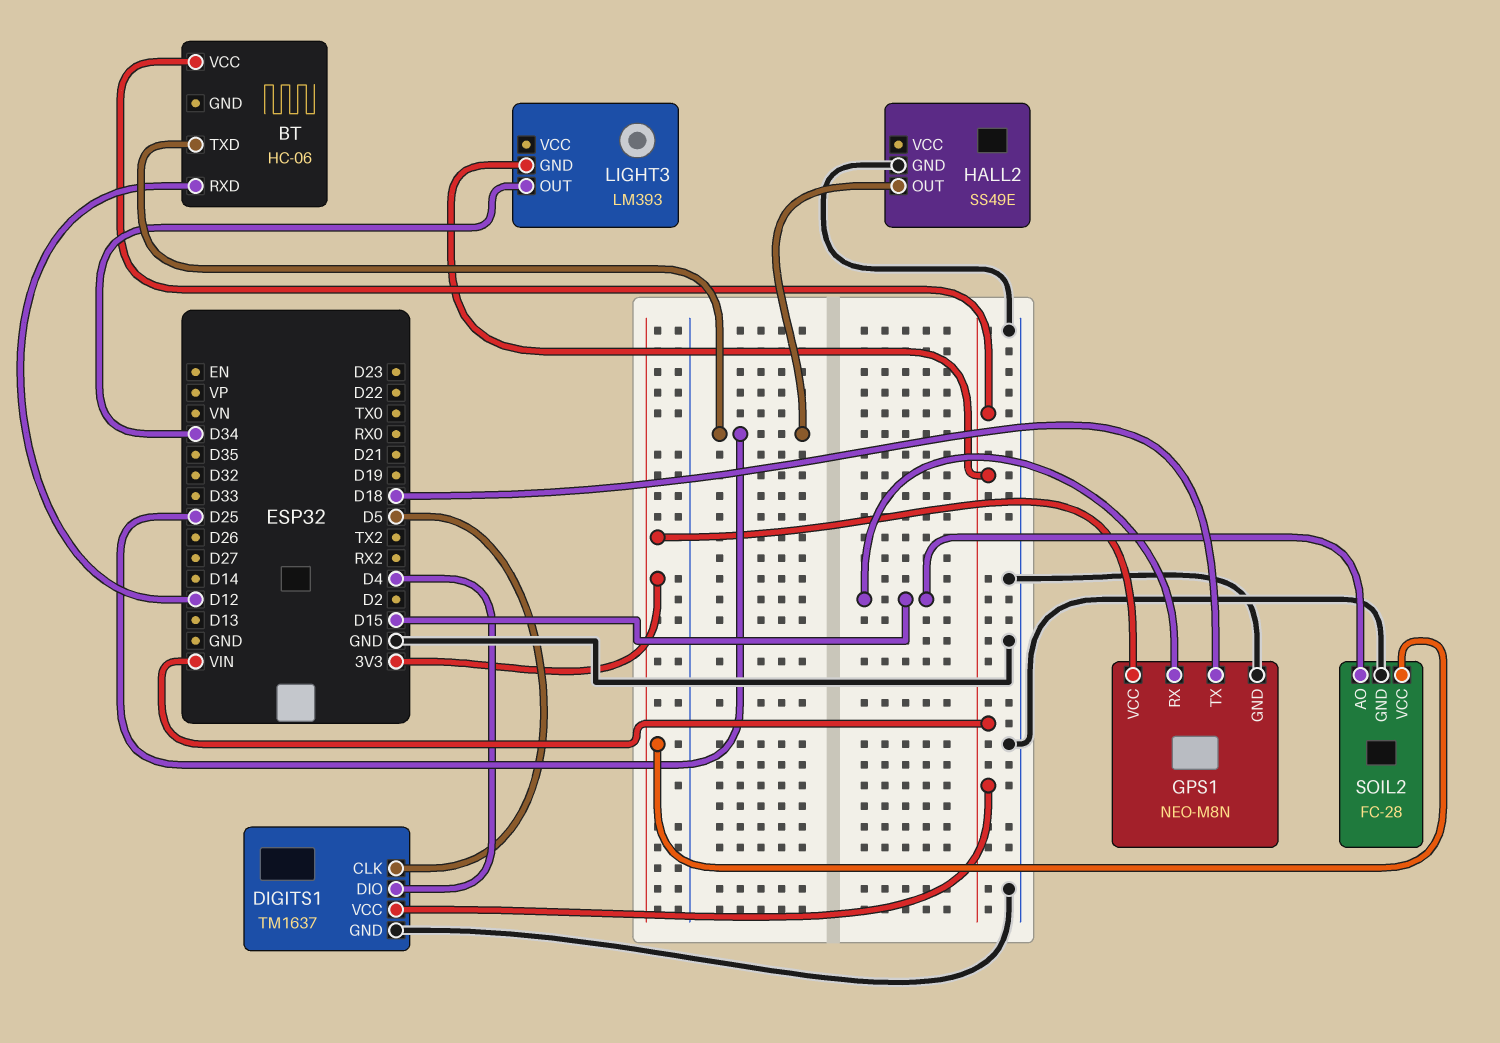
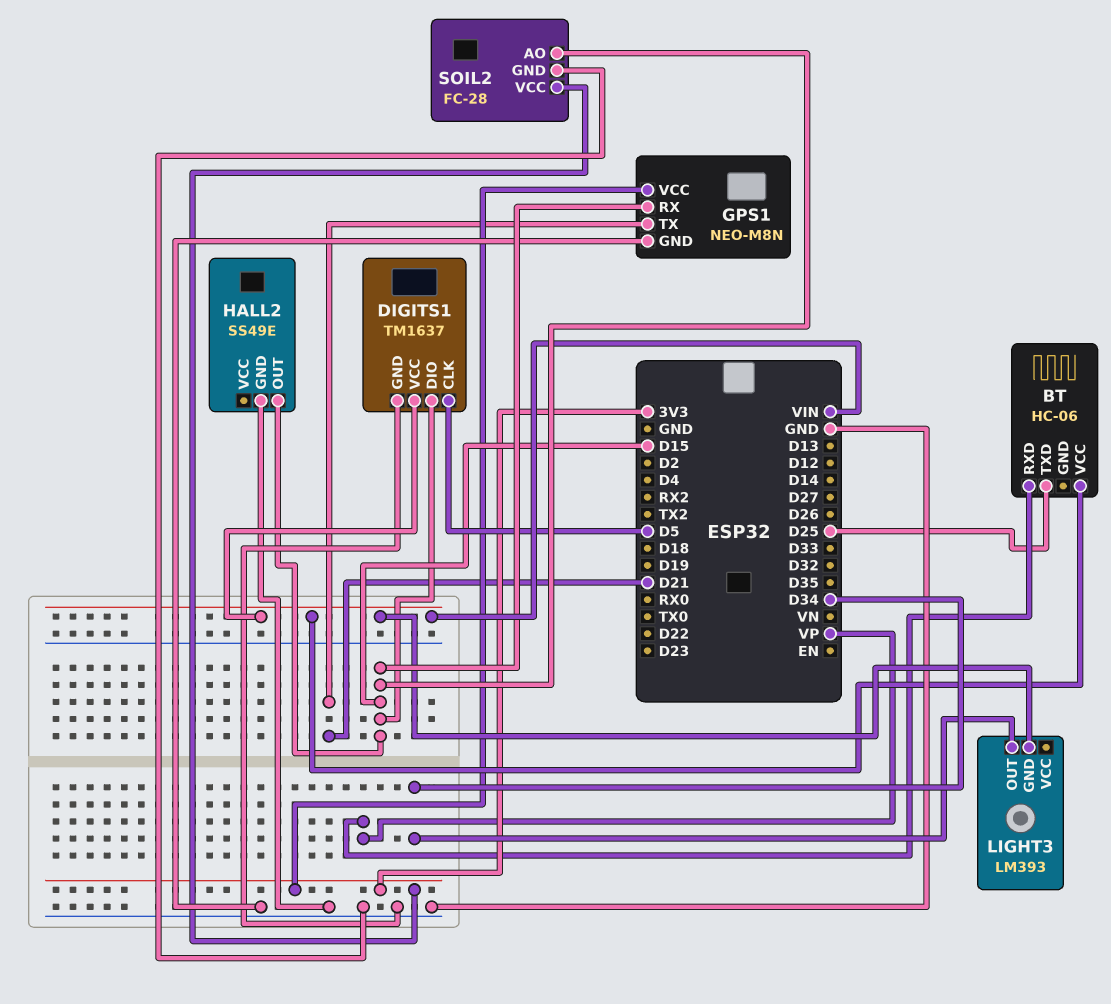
BT pin RXD: D12 -> VP
DIGITS1 pin DIO: D4 -> D15
GPS1 pin TX: D18 -> D21
HALL2 pin OUT: D25 -> D15

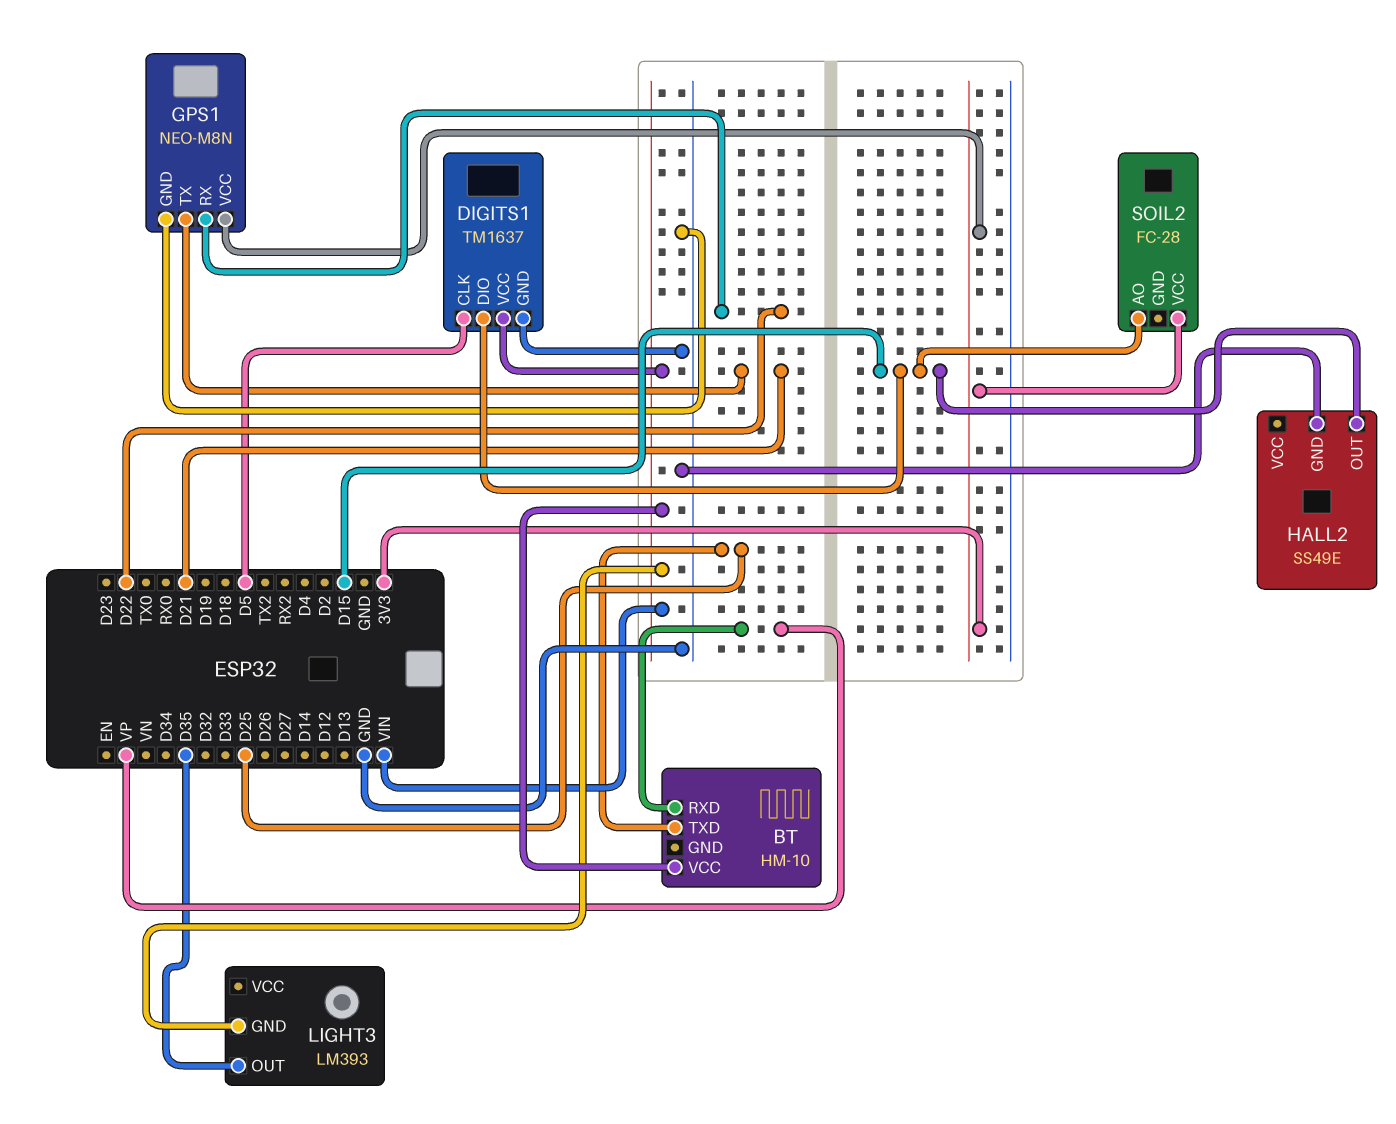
BT: HC-06 -> HM-10
GPS1 pin RX: D15 -> D22
LIGHT3 pin OUT: D34 -> D35
SOIL2 pin GND: GND -> none

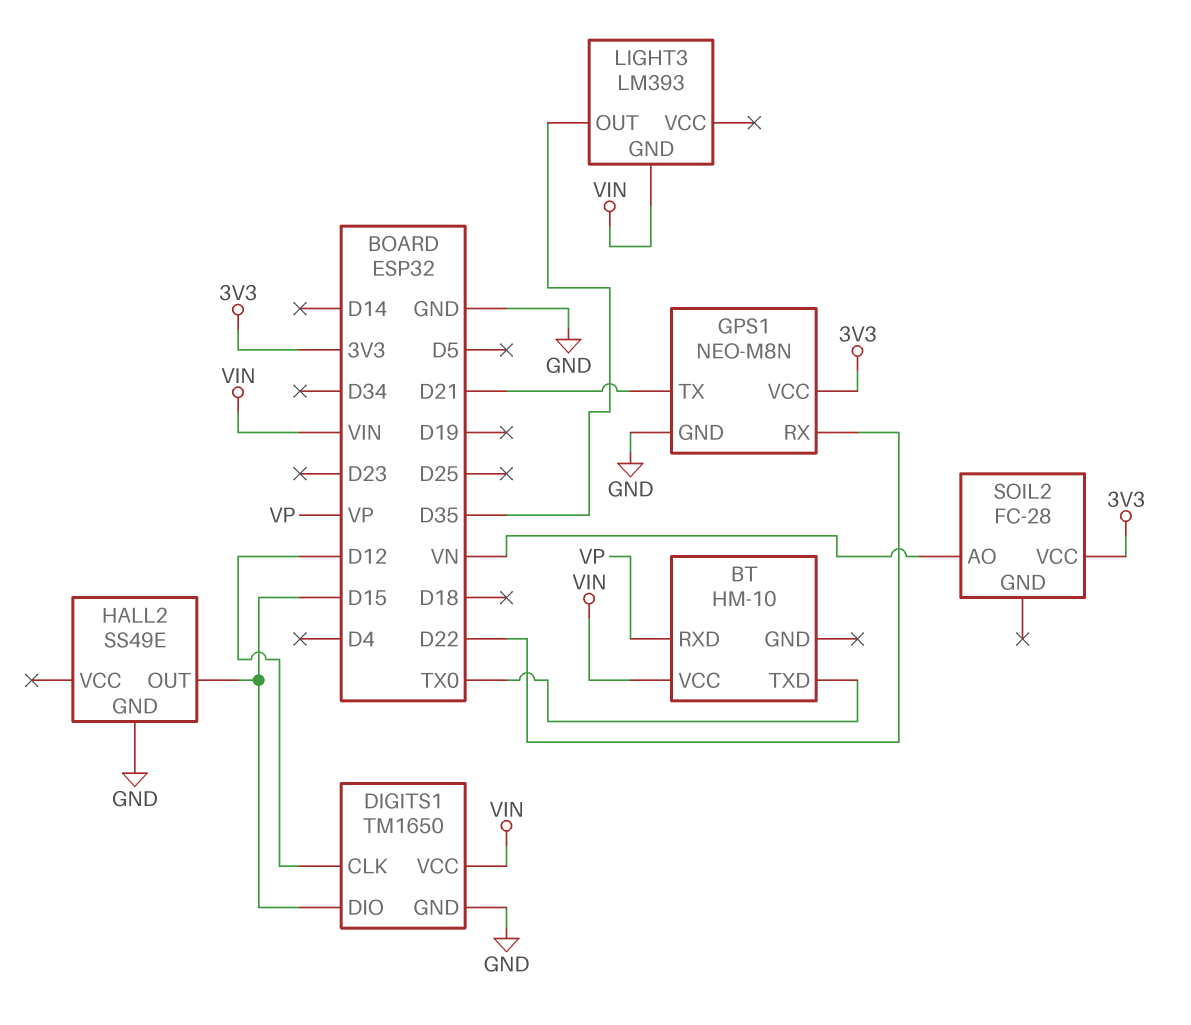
BT pin TXD: D25 -> TX0
DIGITS1: TM1637 -> TM1650
DIGITS1 pin CLK: D5 -> D12
SOIL2 pin AO: D15 -> VN

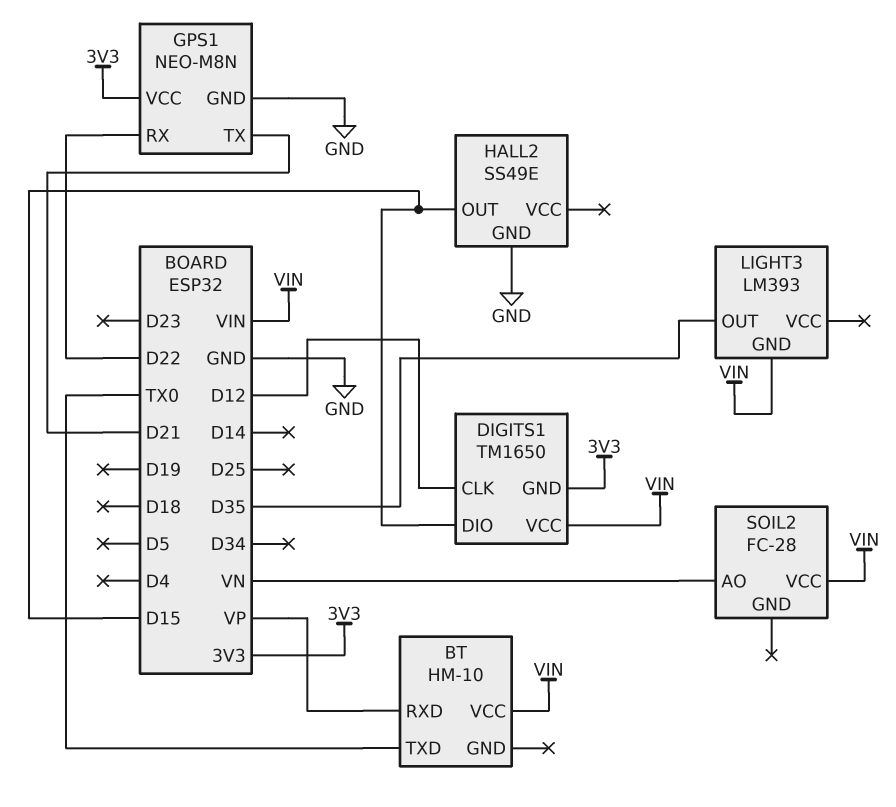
DIGITS1 pin GND: GND -> 3V3
SOIL2 pin VCC: 3V3 -> VIN

